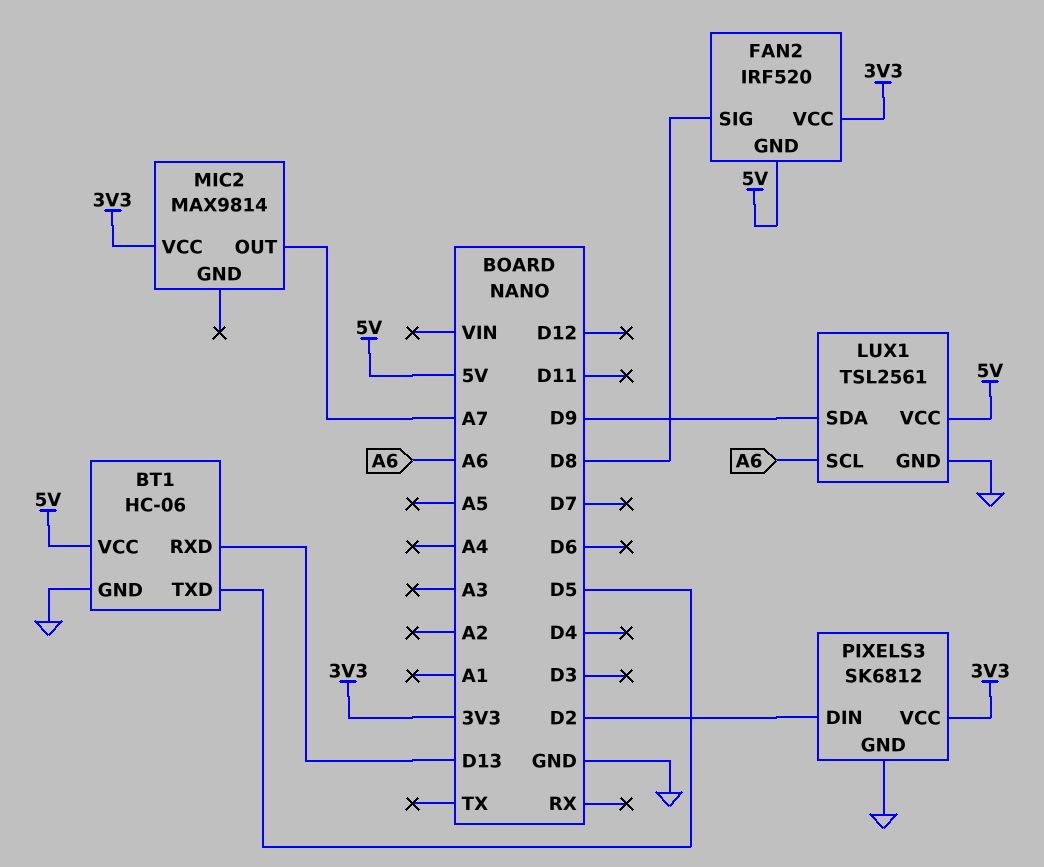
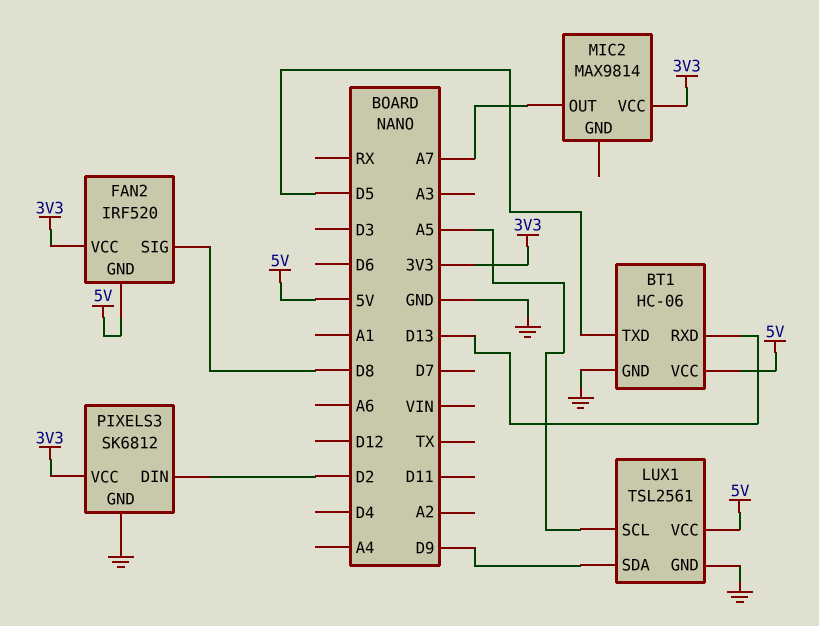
LUX1 pin SCL: A6 -> A5

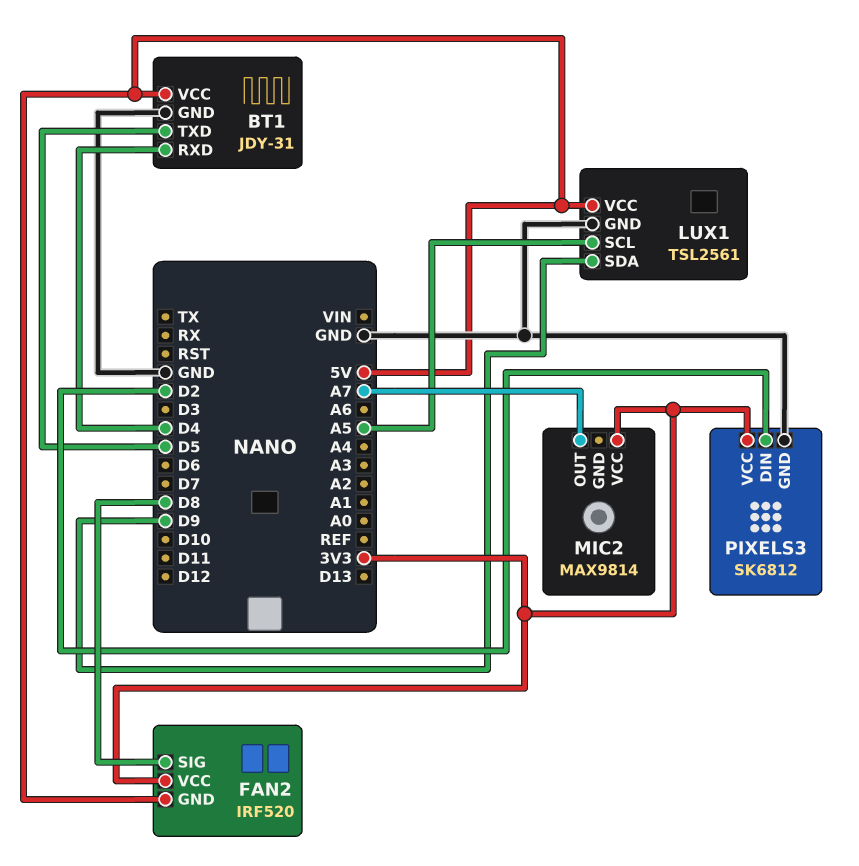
BT1: HC-06 -> JDY-31
BT1 pin RXD: D13 -> D4

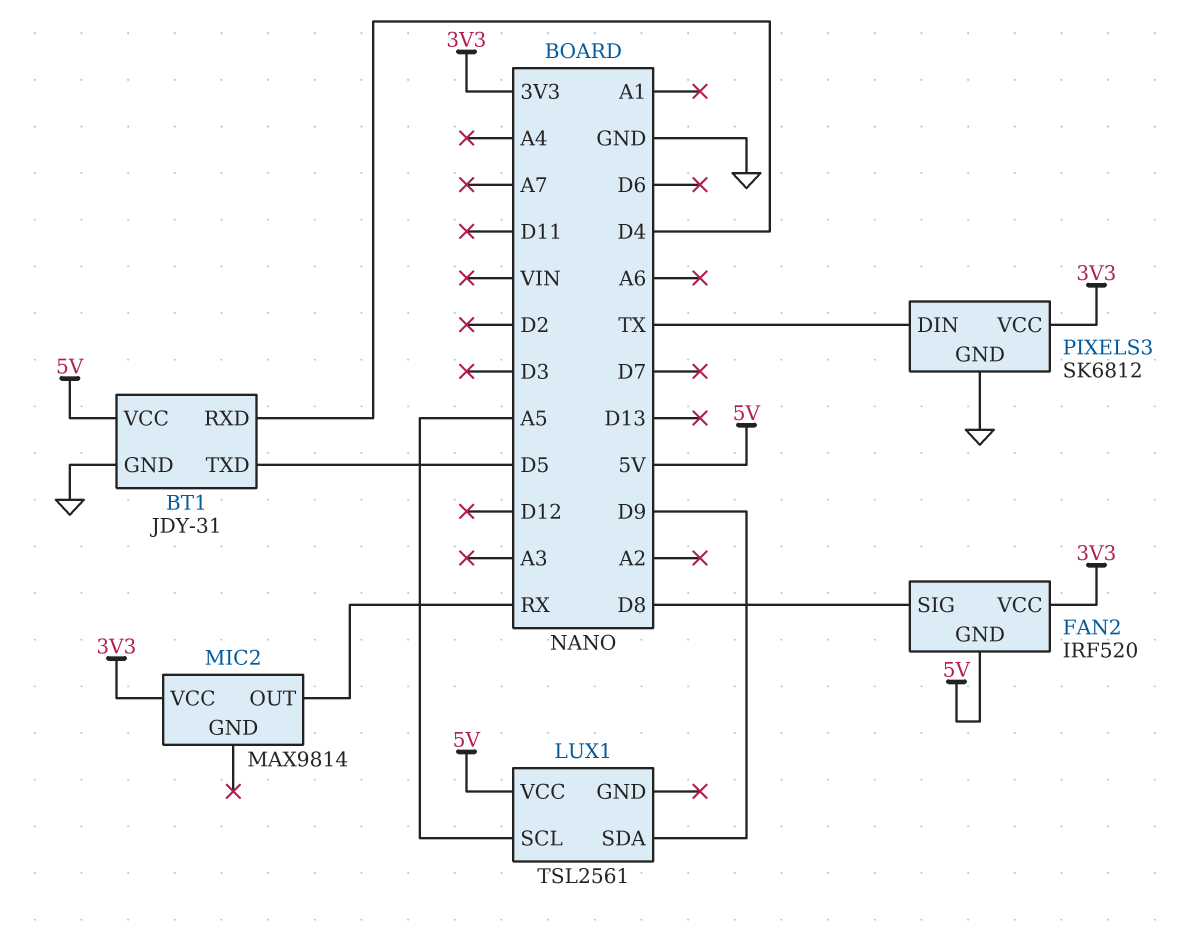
LUX1 pin GND: GND -> none
MIC2 pin OUT: A7 -> RX
PIXELS3 pin DIN: D2 -> TX

